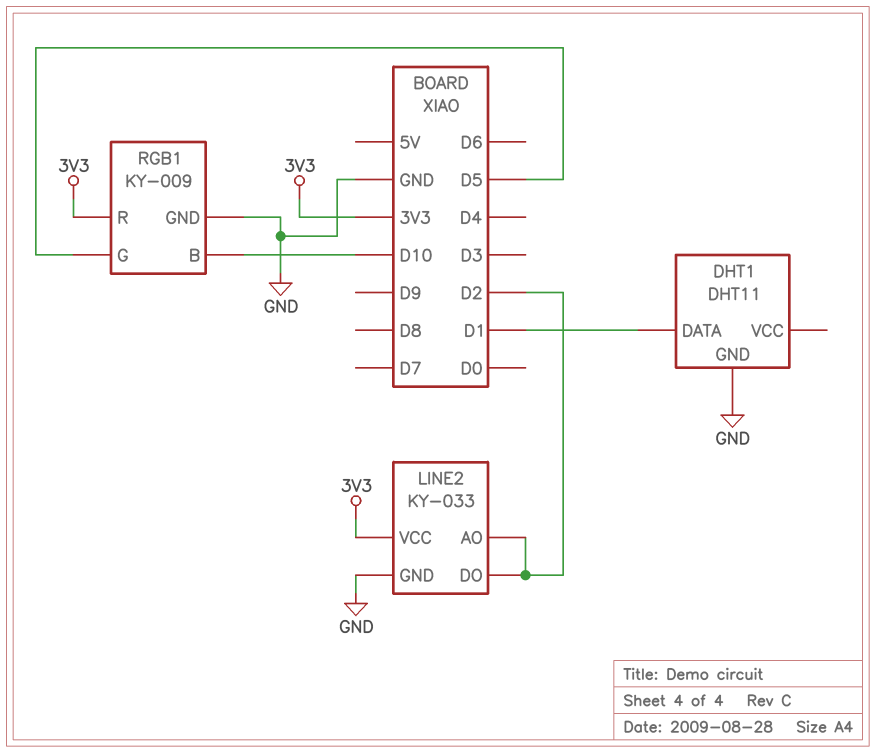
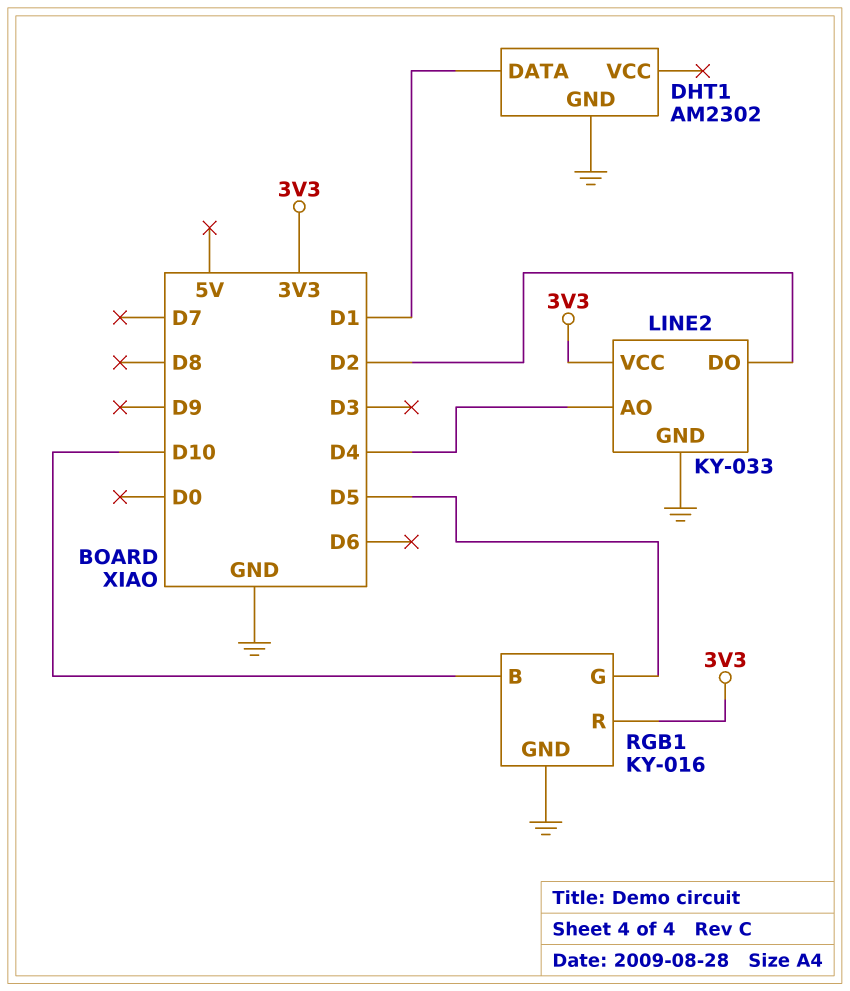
DHT1: DHT11 -> AM2302
LINE2 pin AO: D2 -> D4
RGB1: KY-009 -> KY-016

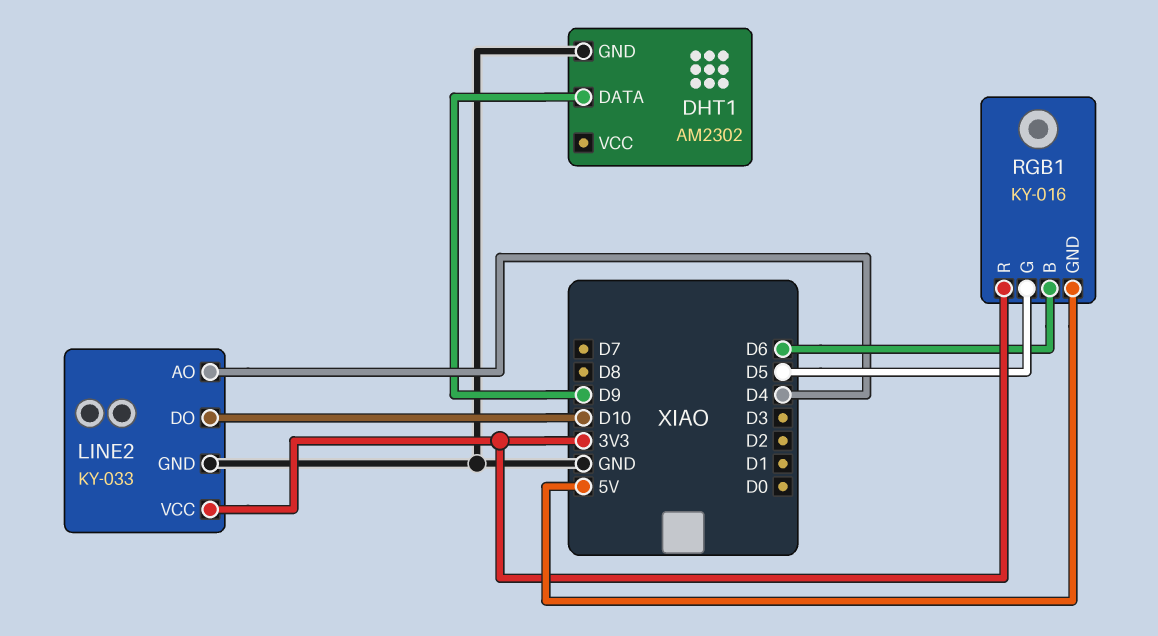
DHT1 pin DATA: D1 -> D9
LINE2 pin DO: D2 -> D10
RGB1 pin B: D10 -> D6
RGB1 pin GND: GND -> 5V

